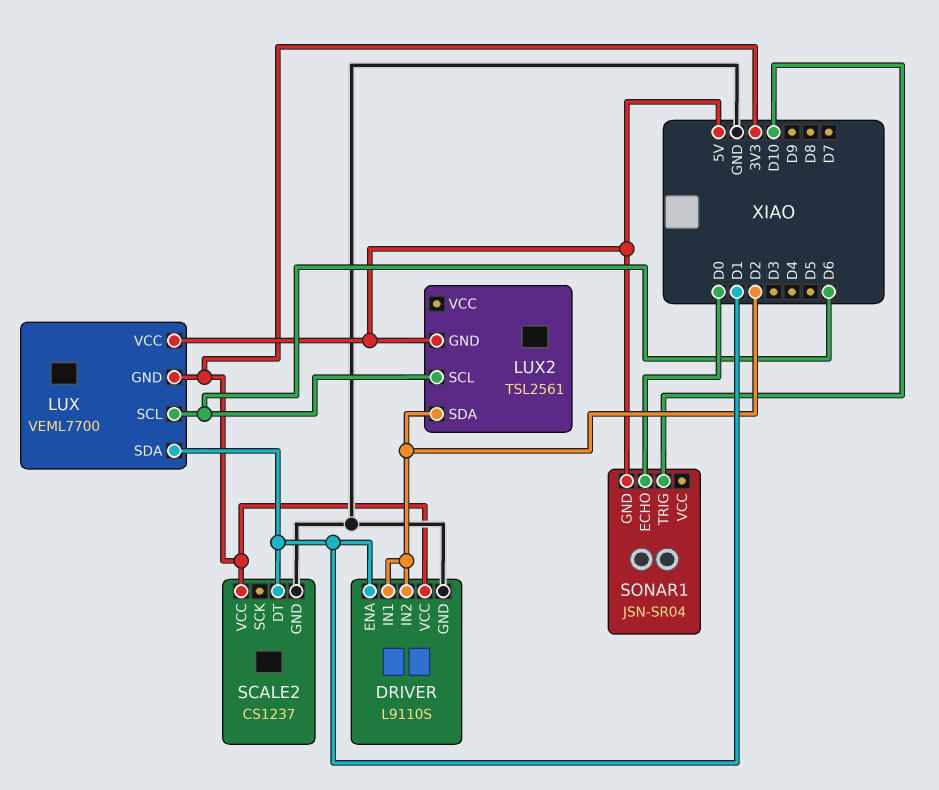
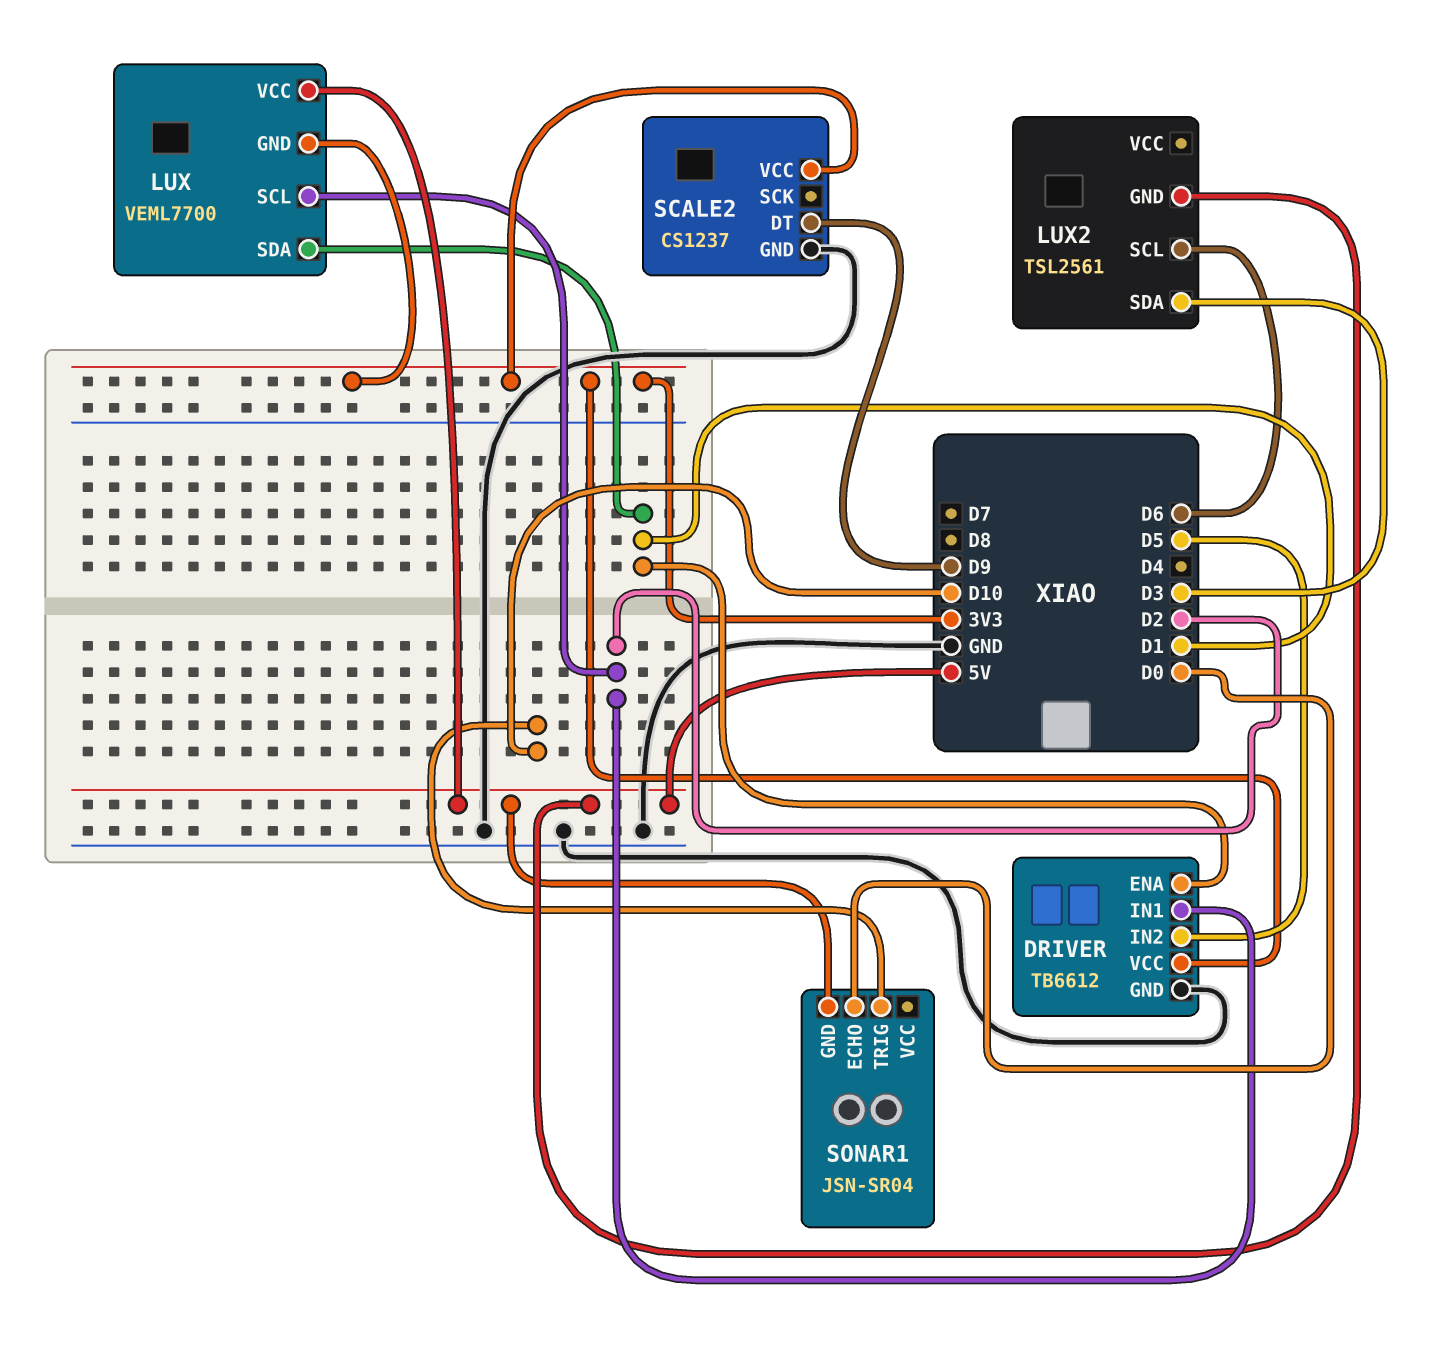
DRIVER: L9110S -> TB6612
DRIVER pin IN2: D2 -> D5
LUX pin SCL: D6 -> D2
LUX2 pin SDA: D2 -> D3
SCALE2 pin DT: D1 -> D9

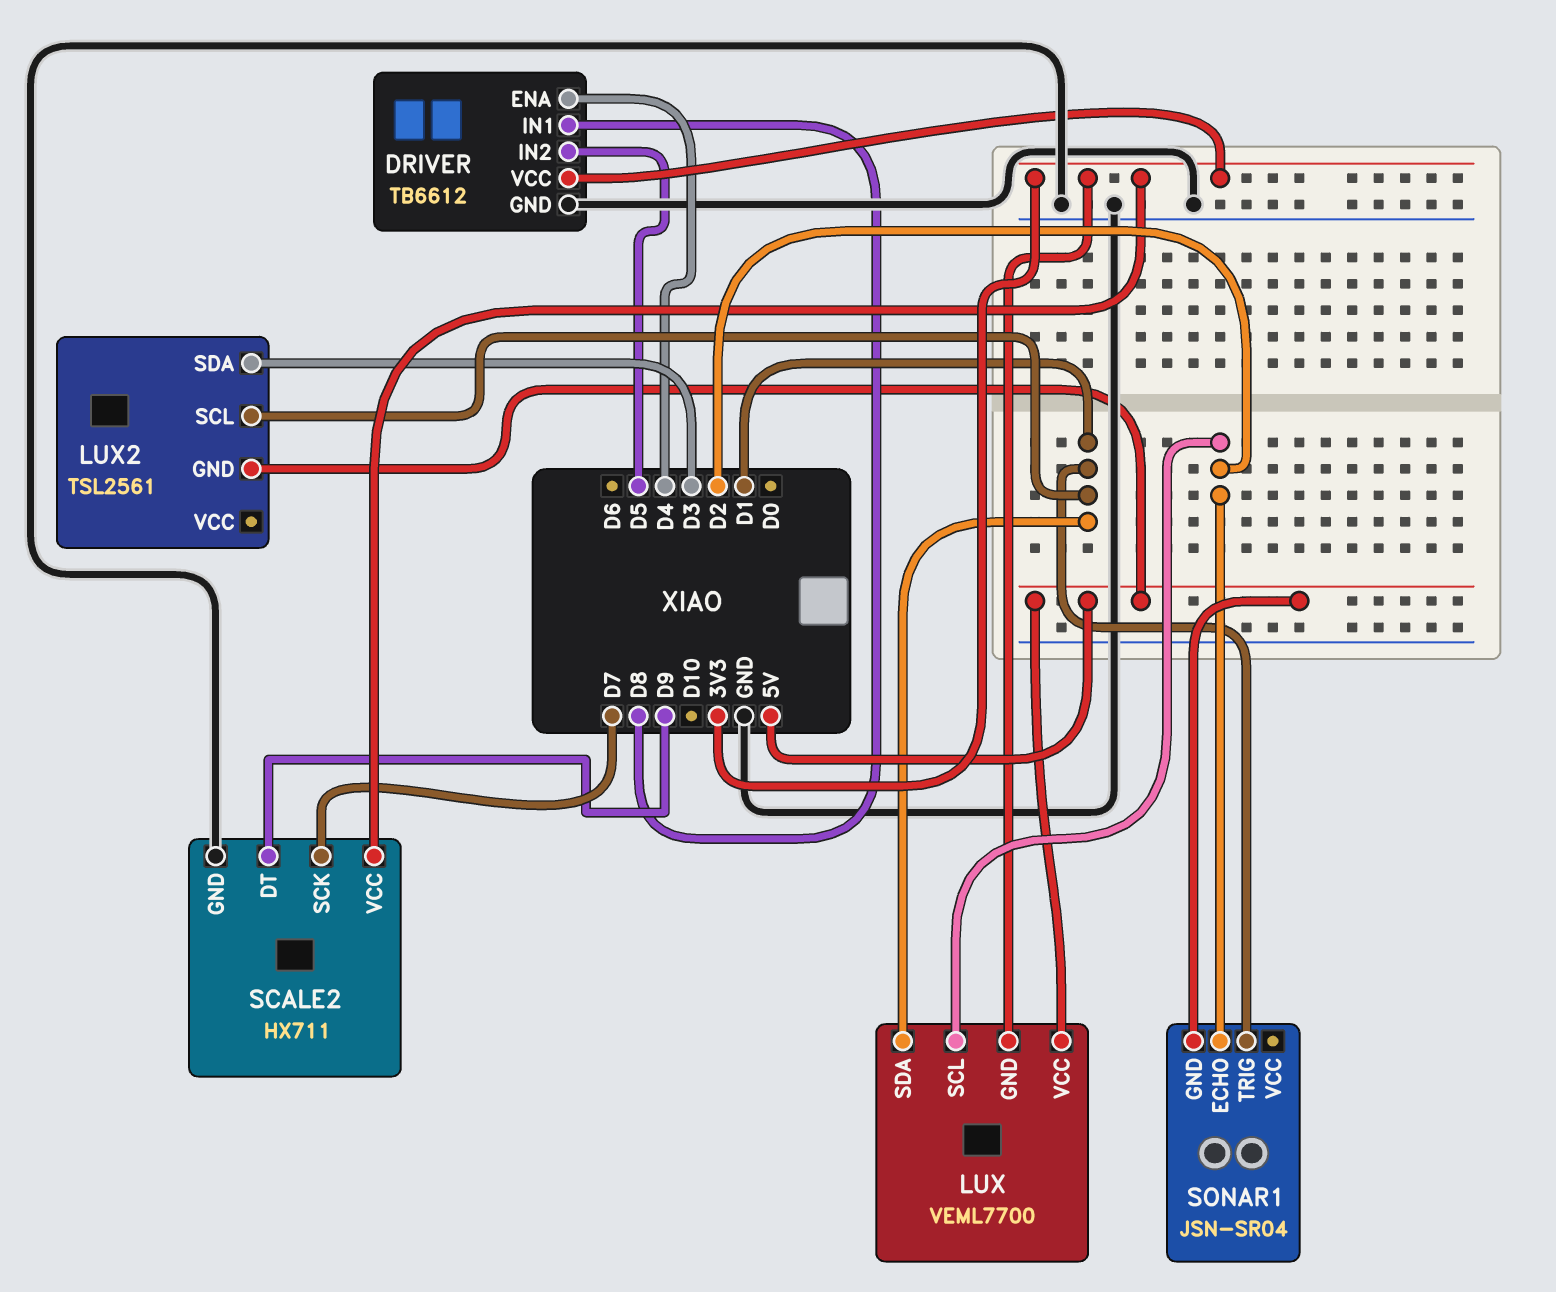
DRIVER pin ENA: D1 -> D4
DRIVER pin IN1: D2 -> D8
LUX2 pin SCL: D6 -> D1
SCALE2: CS1237 -> HX711
SCALE2 pin SCK: none -> D7
SONAR1 pin ECHO: D0 -> D2
SONAR1 pin TRIG: D10 -> D1

